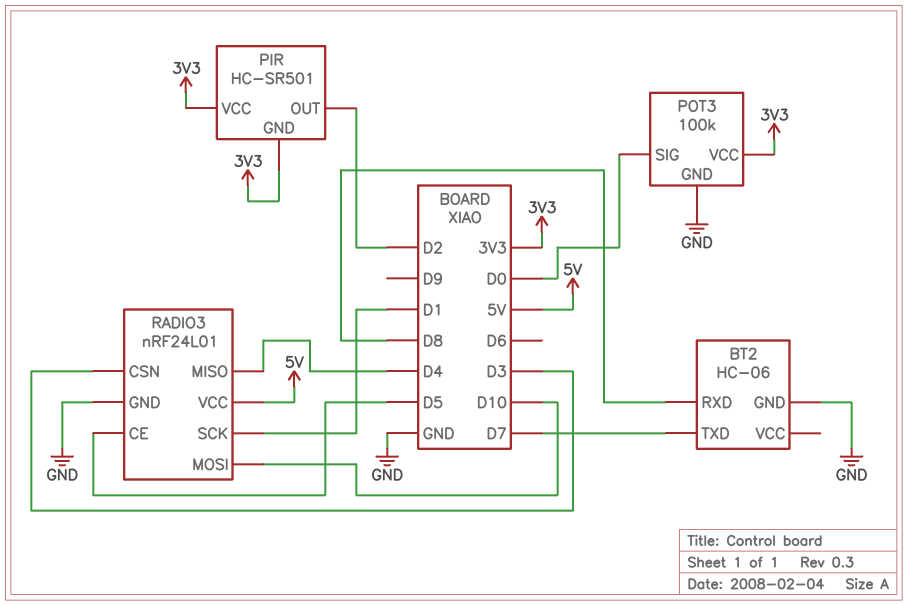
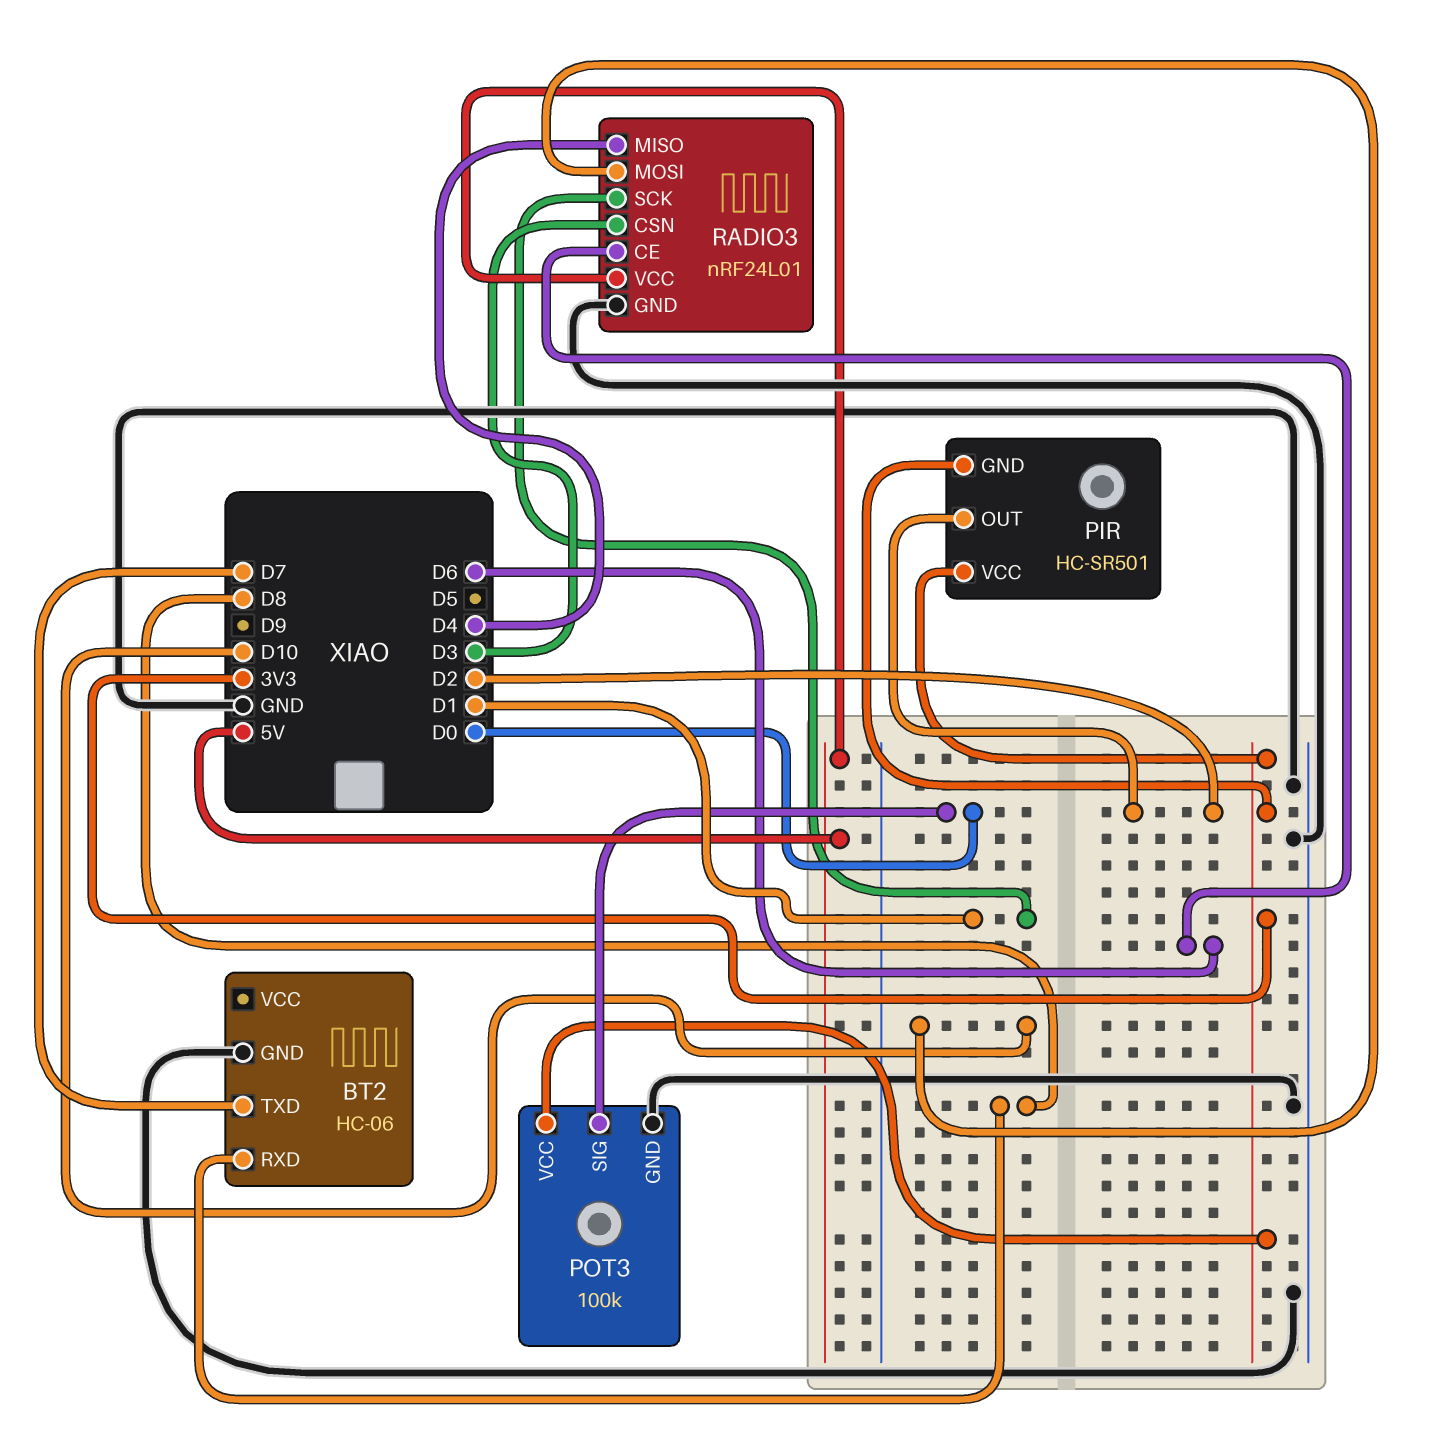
RADIO3 pin CE: D5 -> D6

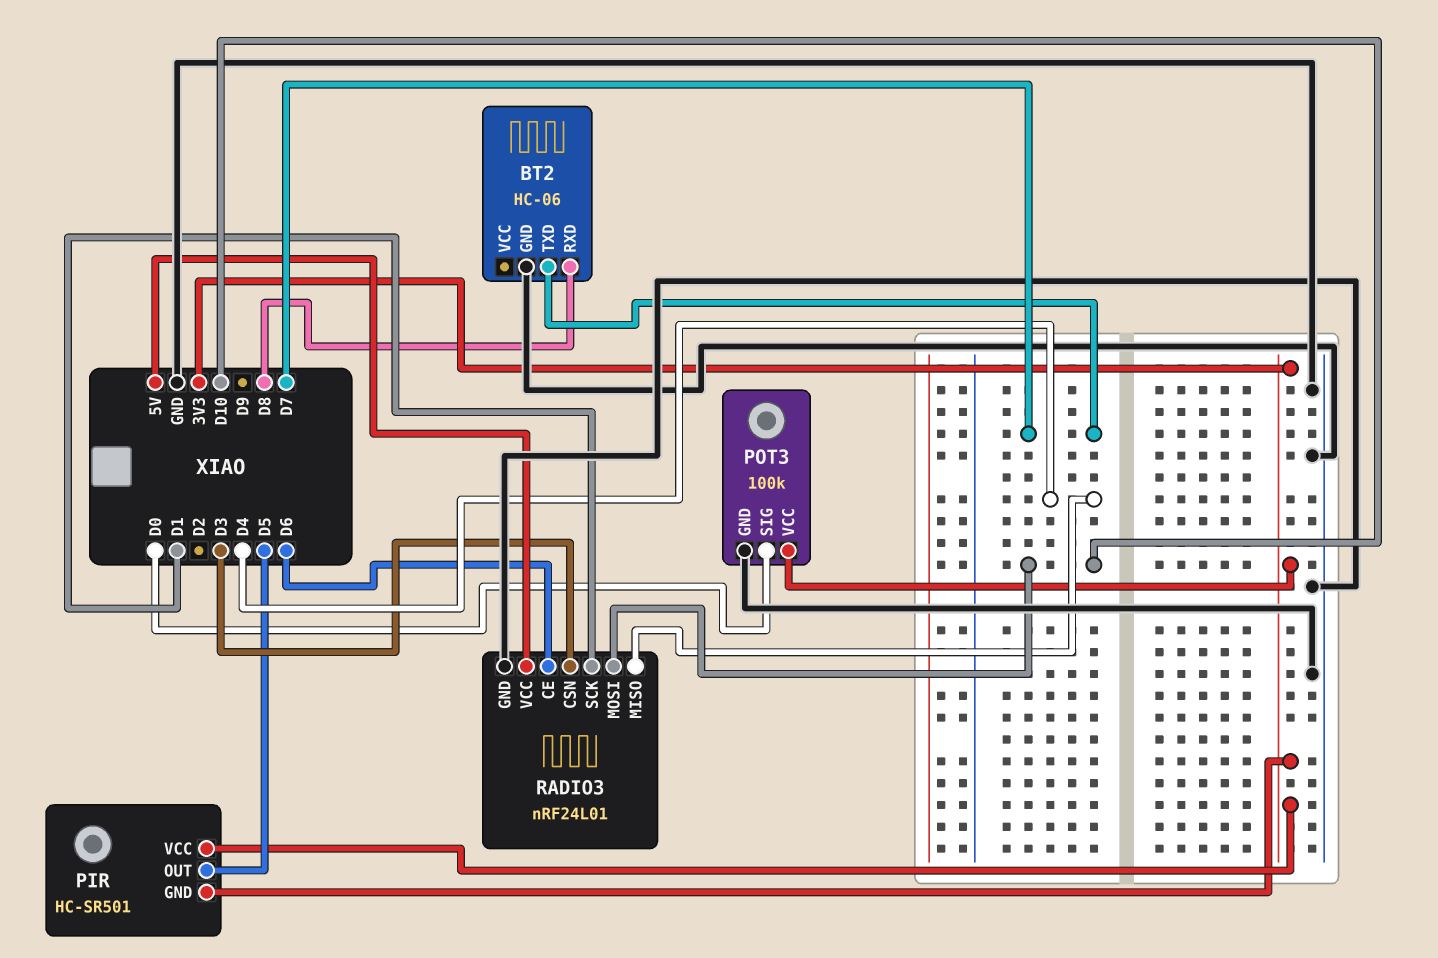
PIR pin OUT: D2 -> D5

